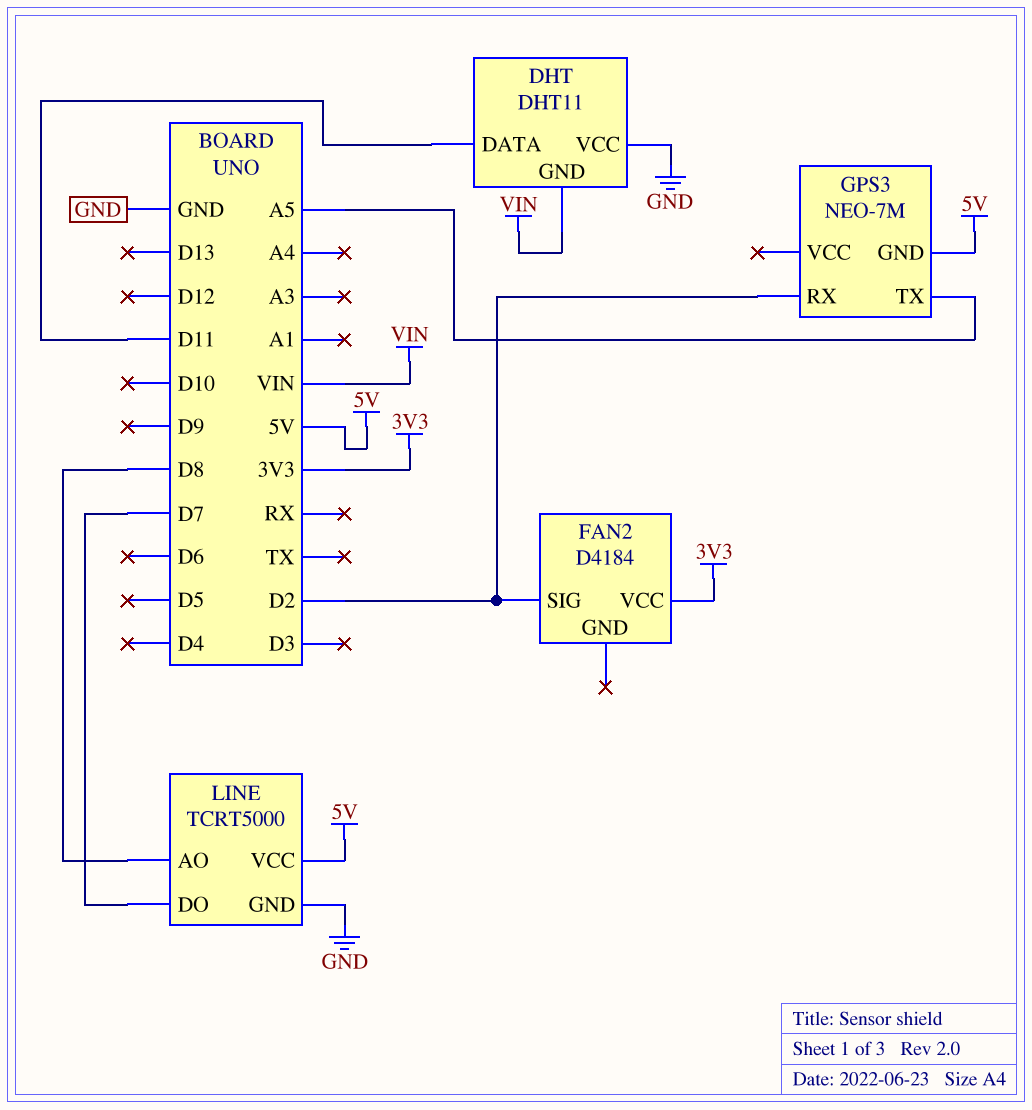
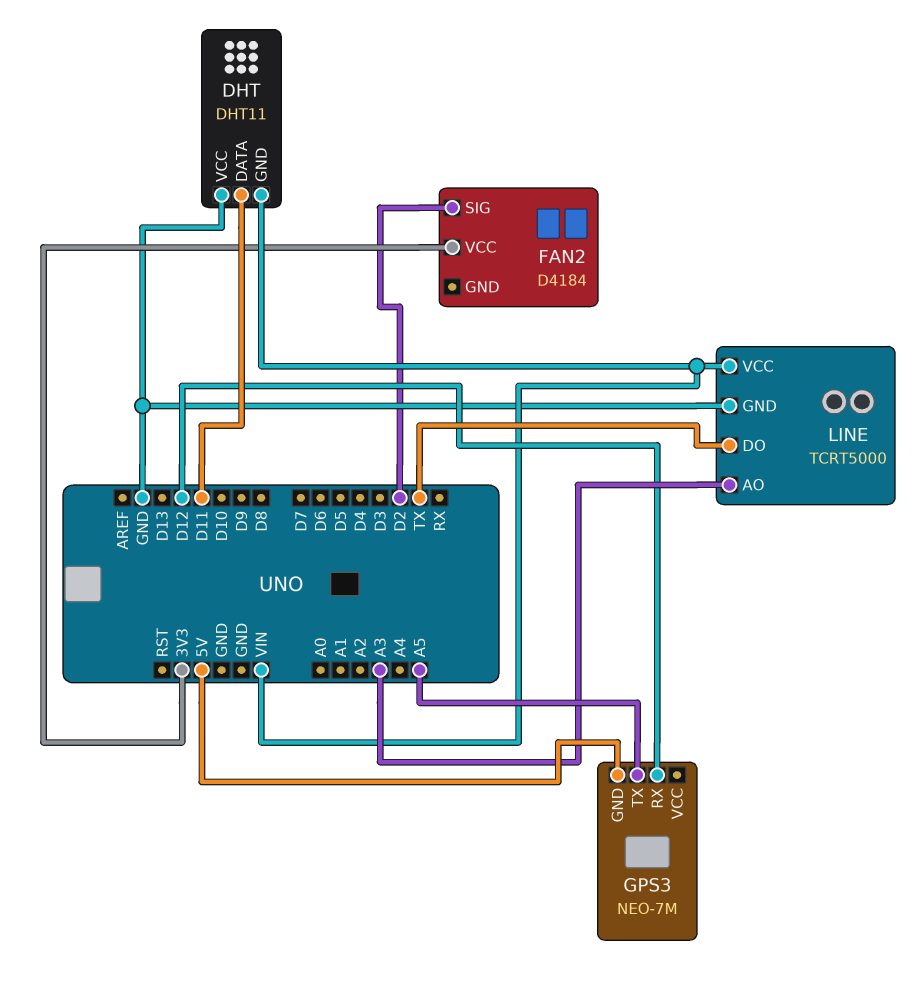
GPS3 pin RX: D2 -> D12
LINE pin AO: D8 -> A3
LINE pin DO: D7 -> TX
LINE pin VCC: 5V -> VIN

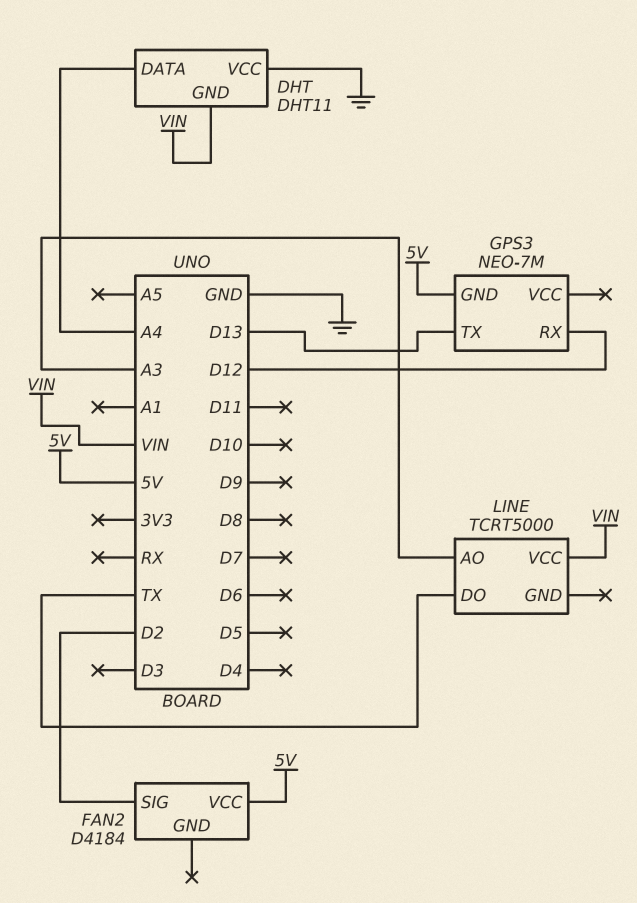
DHT pin DATA: D11 -> A4
FAN2 pin VCC: 3V3 -> 5V
GPS3 pin TX: A5 -> D13
LINE pin GND: GND -> none

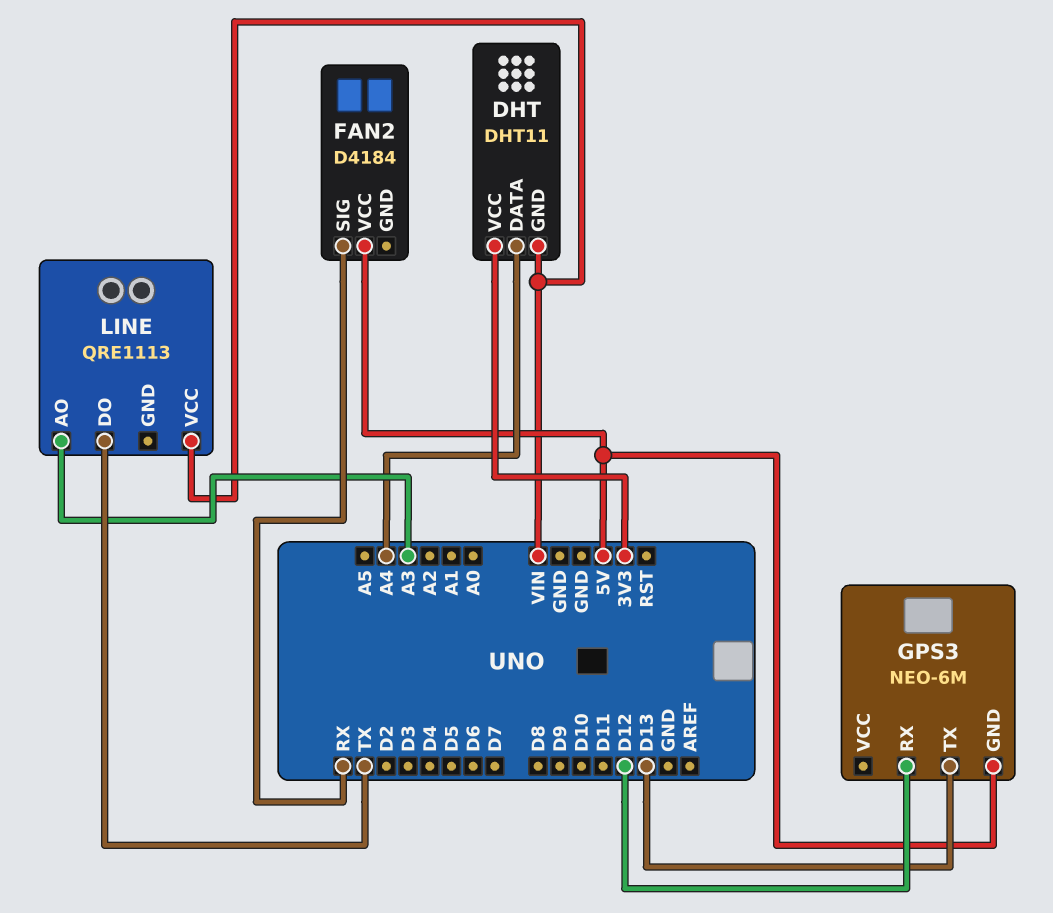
DHT pin VCC: GND -> 3V3
FAN2 pin SIG: D2 -> RX
GPS3: NEO-7M -> NEO-6M
LINE: TCRT5000 -> QRE1113

